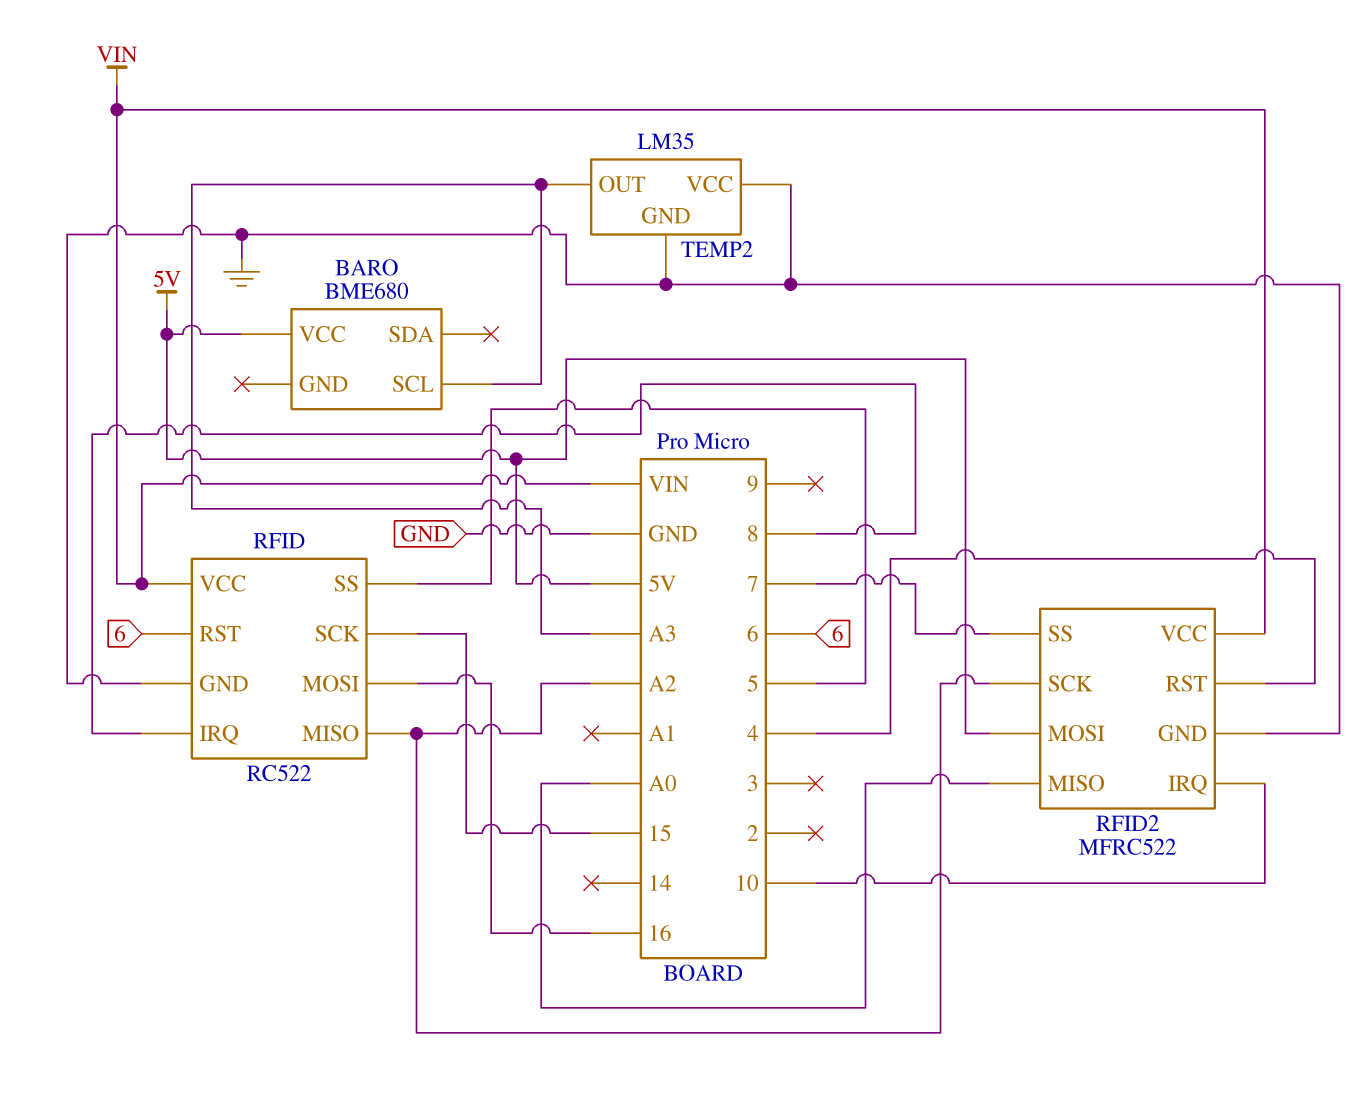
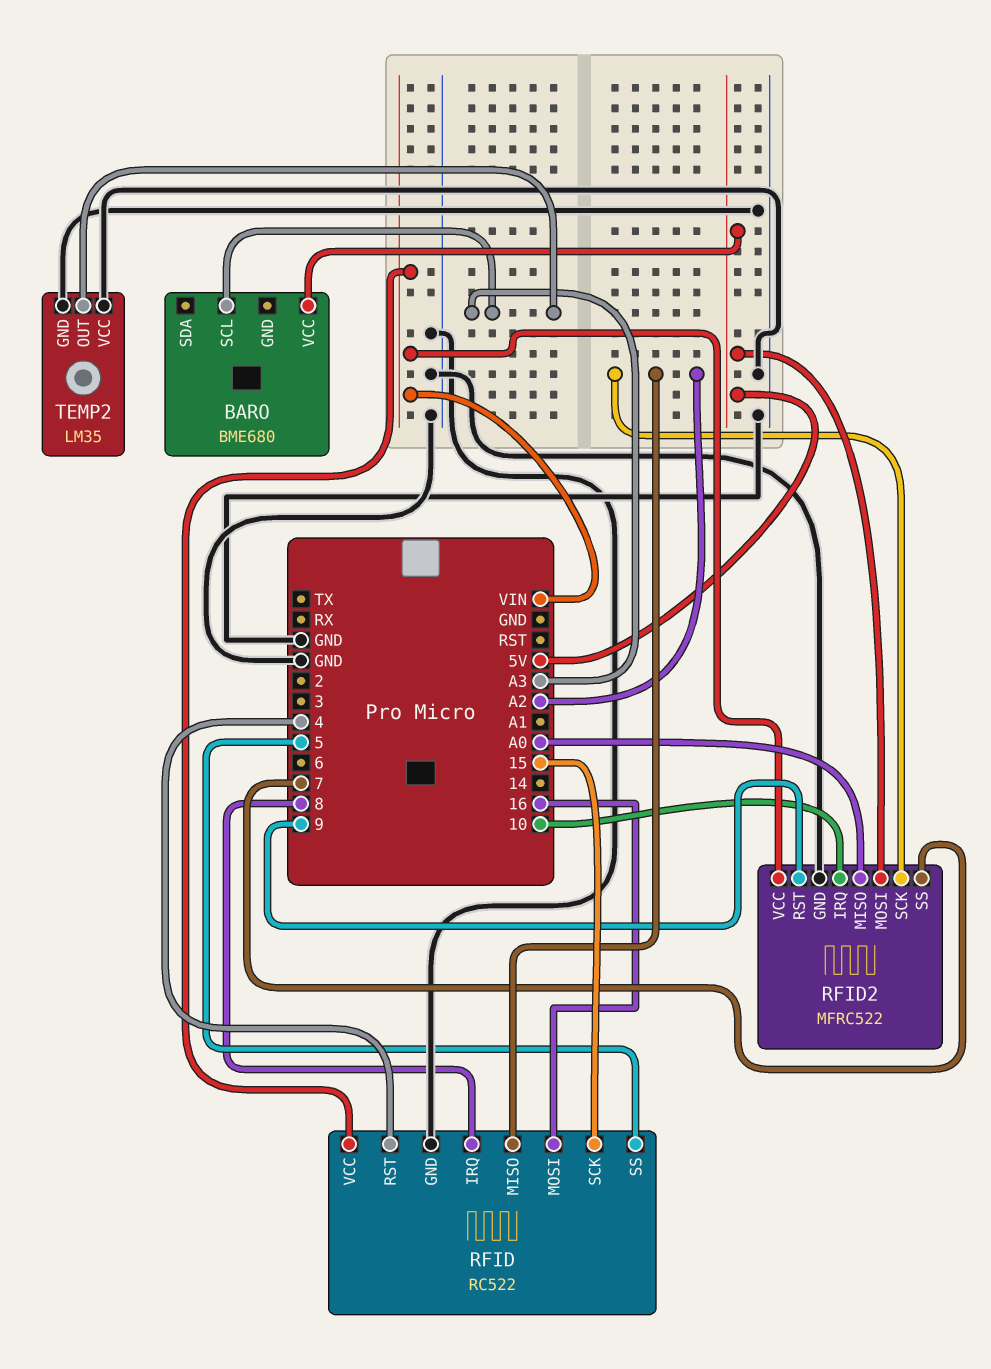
RFID pin RST: 6 -> 4
RFID2 pin RST: 4 -> 9

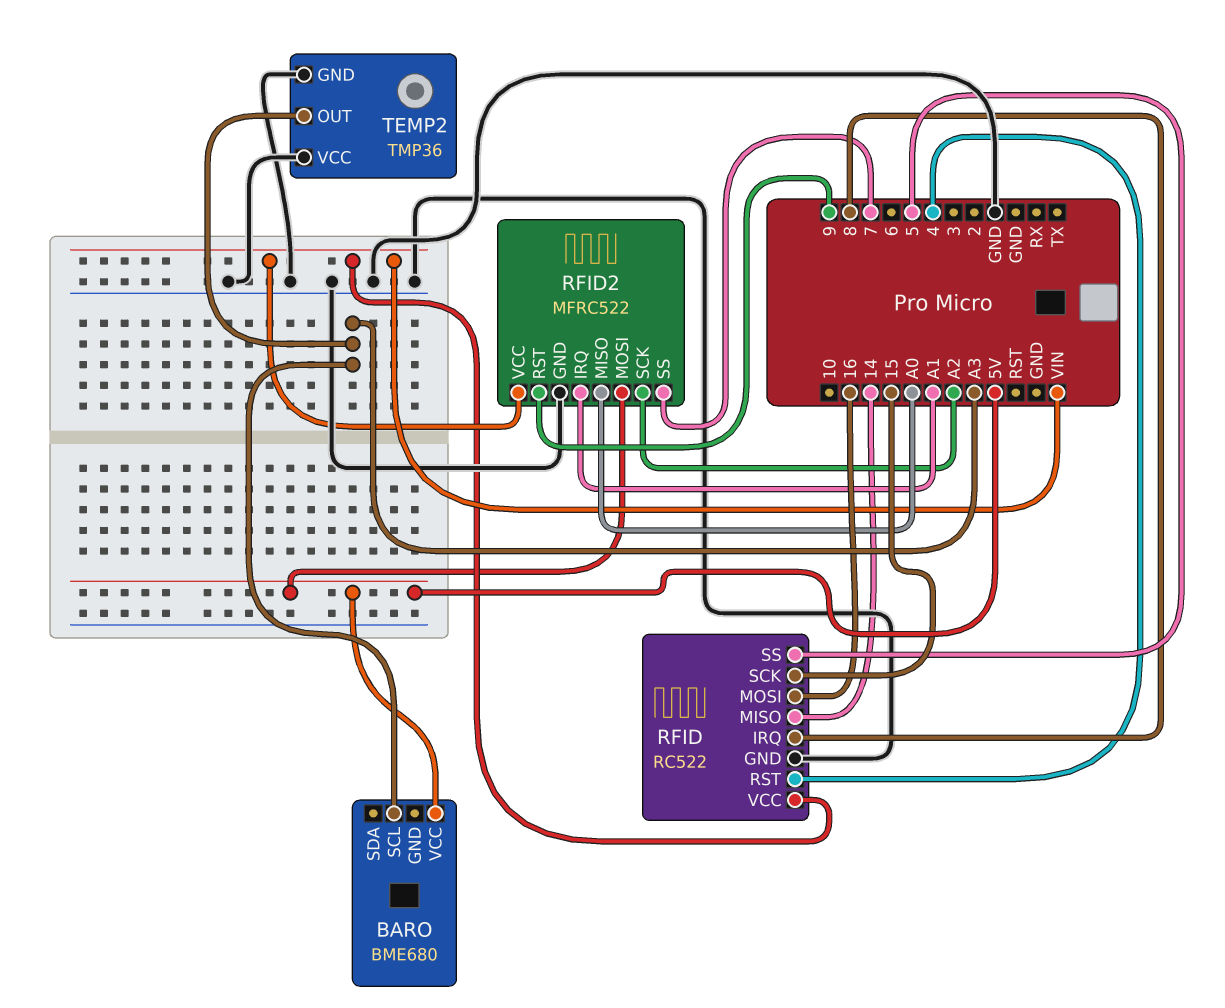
RFID pin MISO: A2 -> 14
RFID2 pin IRQ: 10 -> A1
TEMP2: LM35 -> TMP36

